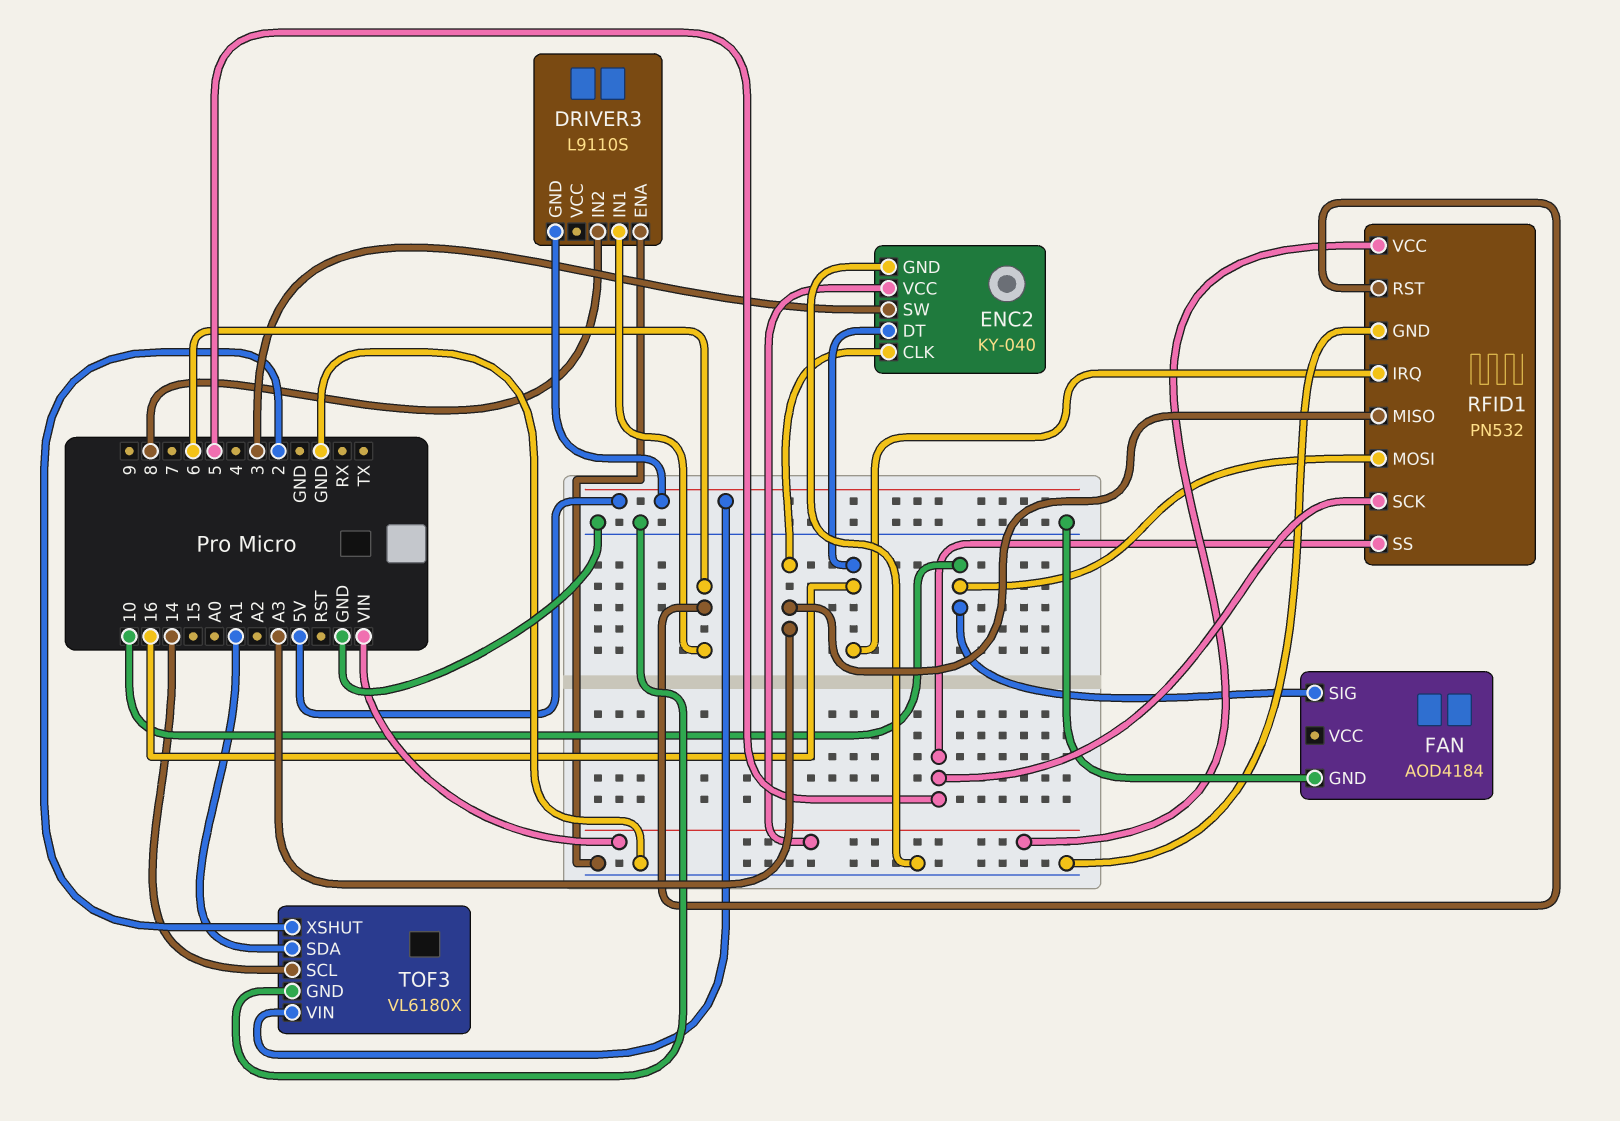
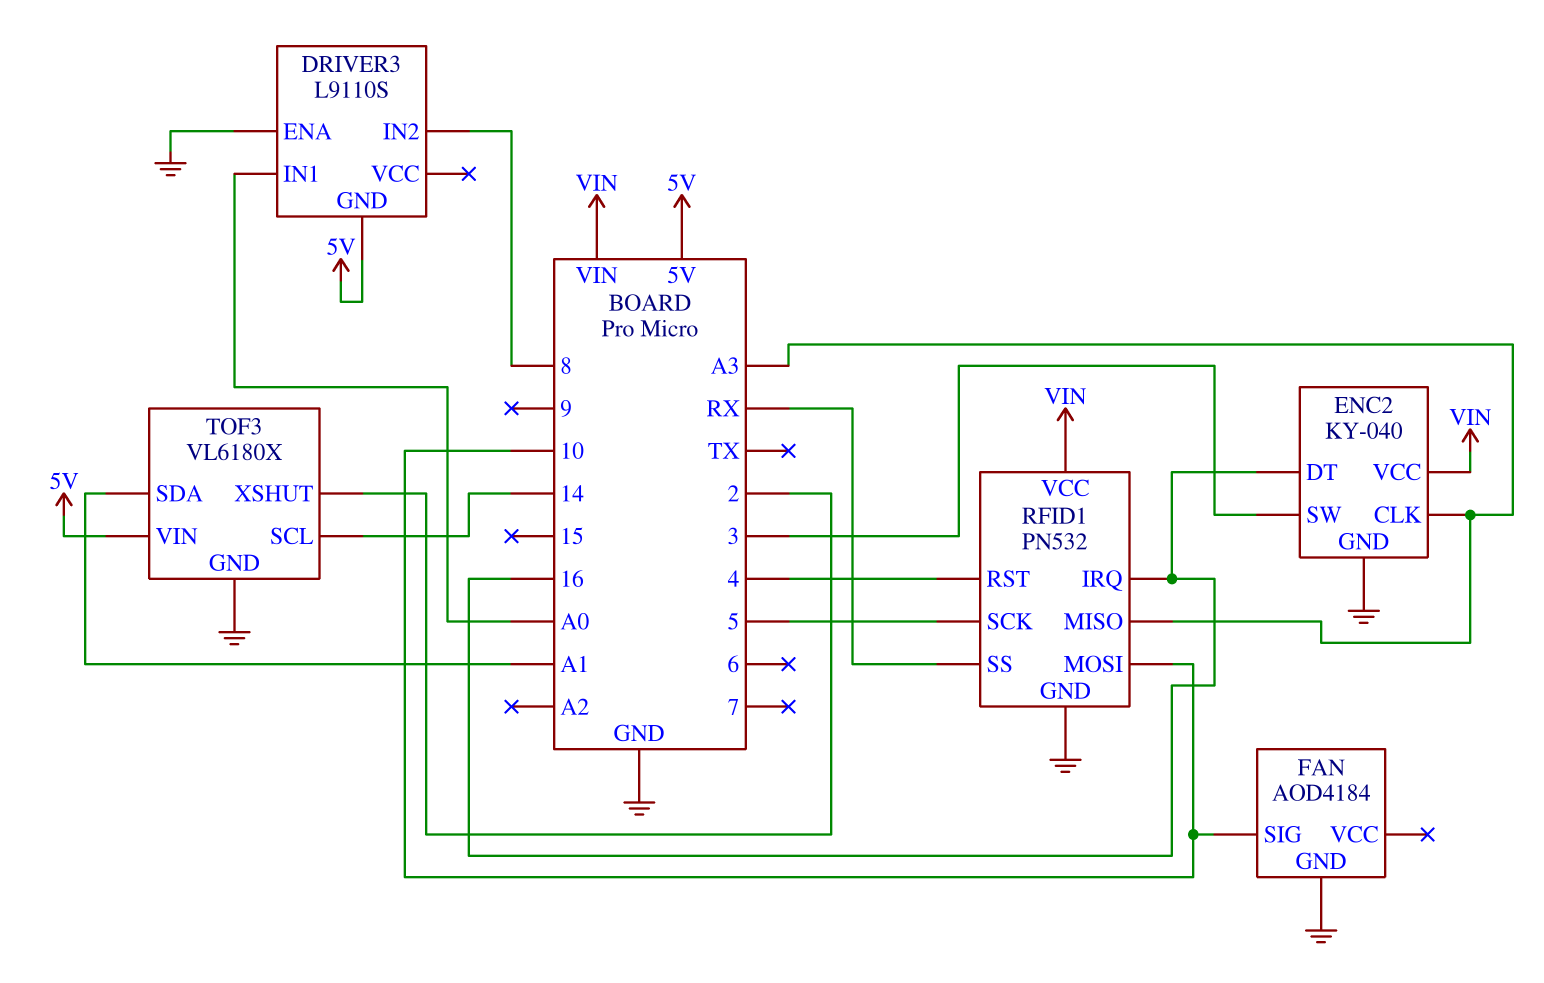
DRIVER3 pin IN1: 6 -> A0
RFID1 pin RST: 6 -> 4
RFID1 pin SS: 5 -> RX

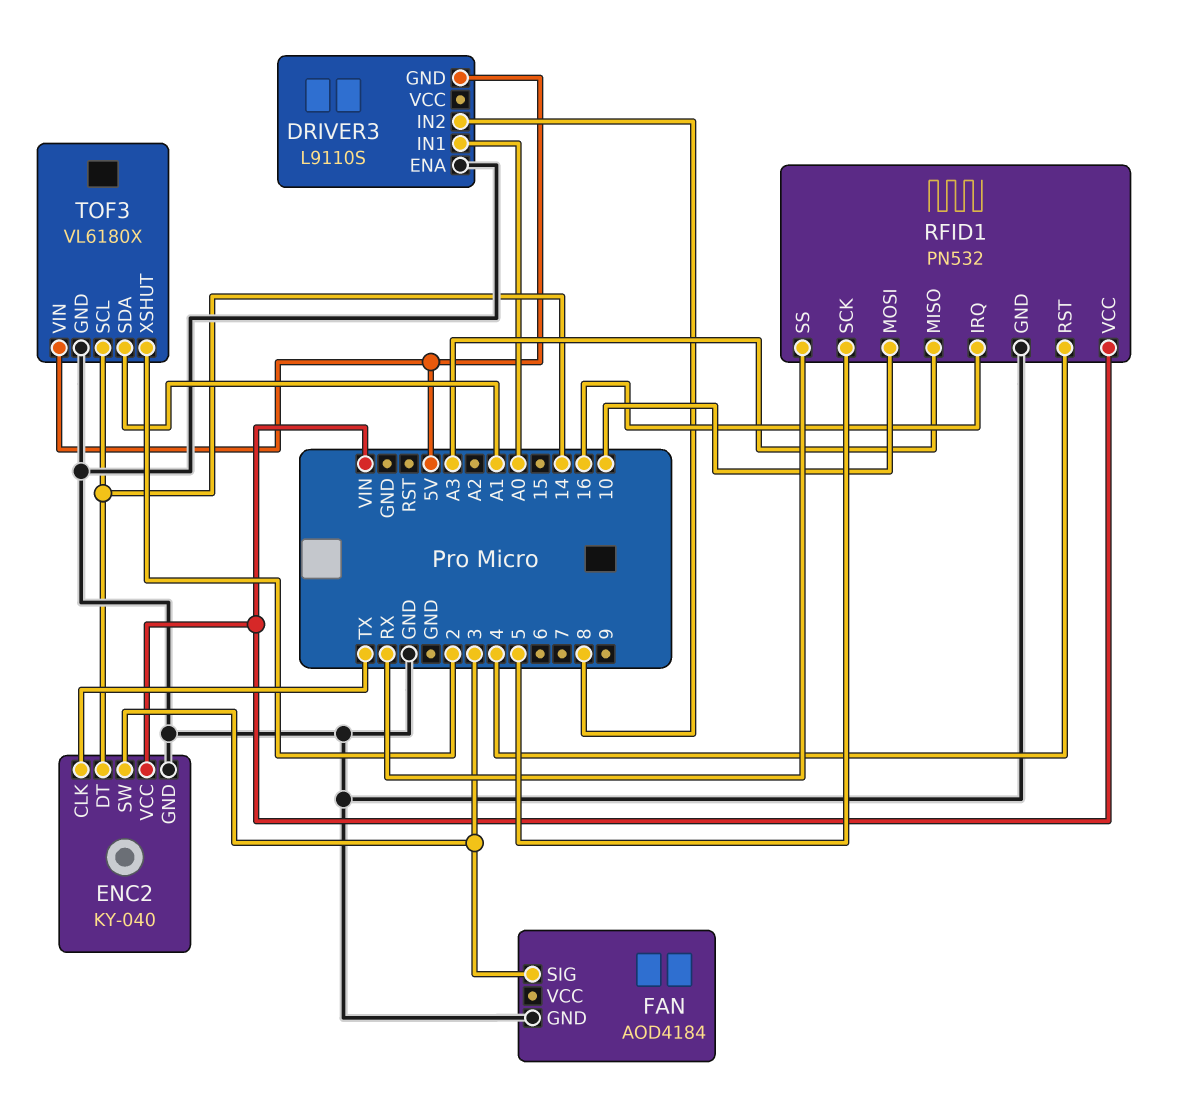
ENC2 pin CLK: A3 -> TX
ENC2 pin DT: 16 -> 14
FAN pin SIG: 10 -> 3

